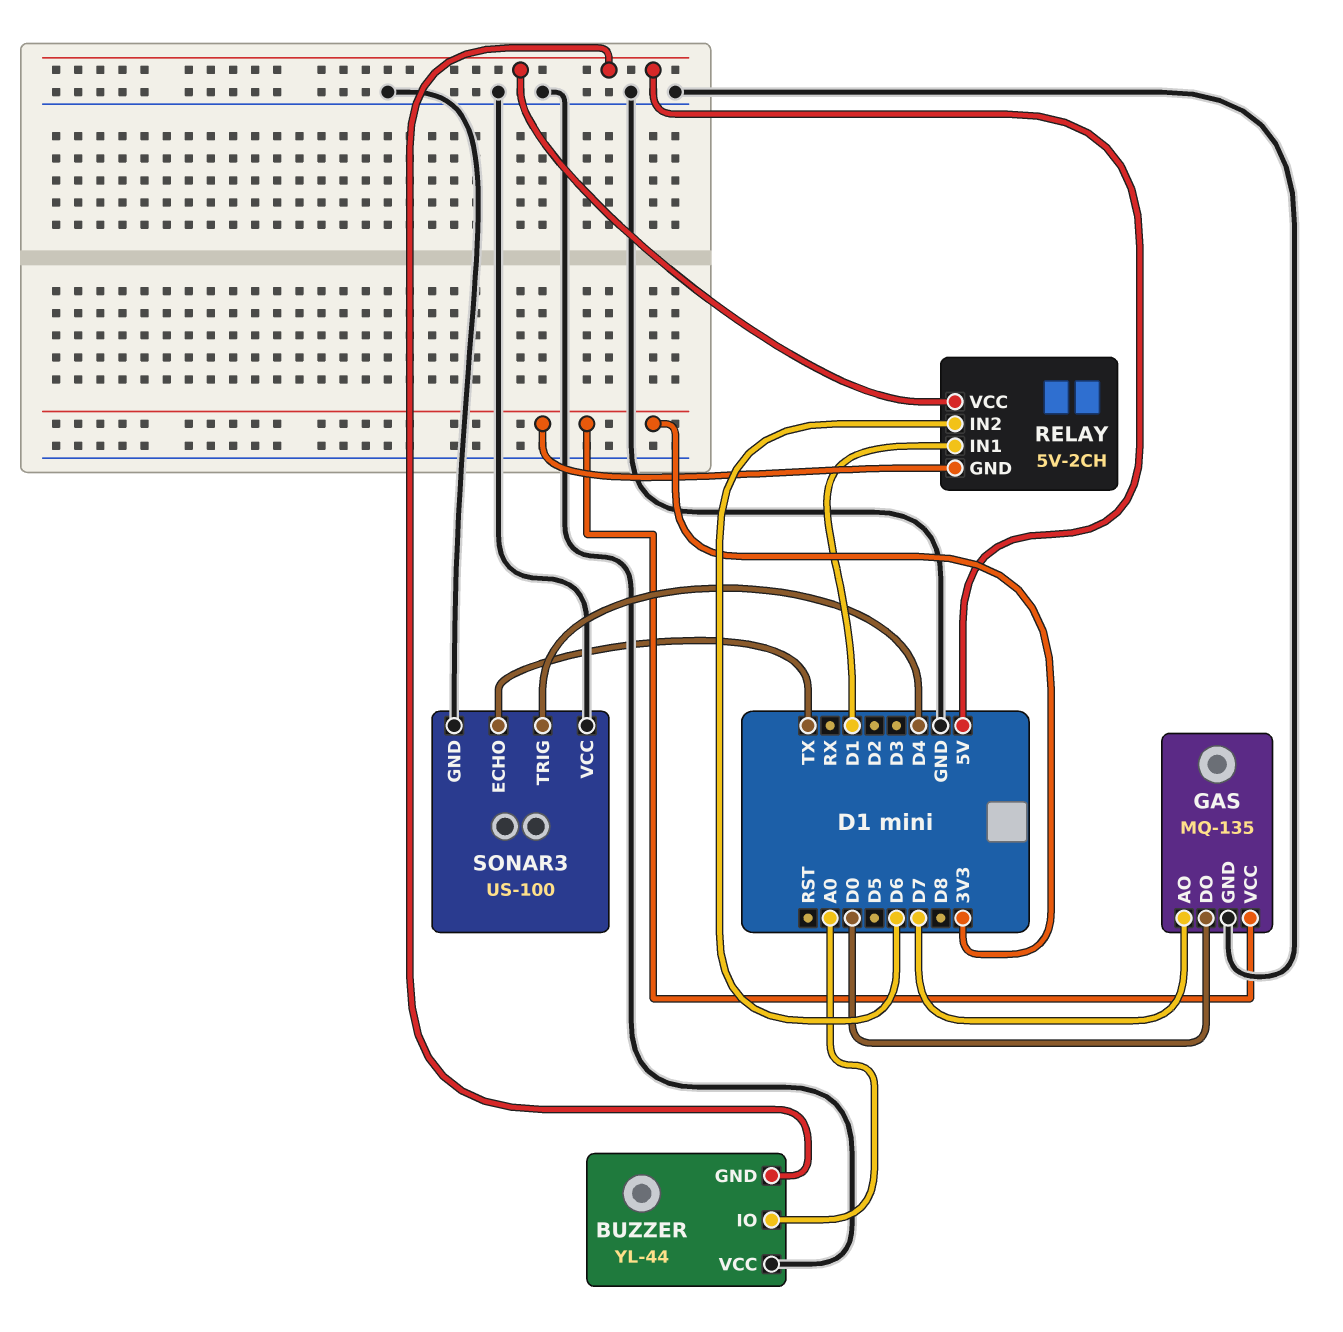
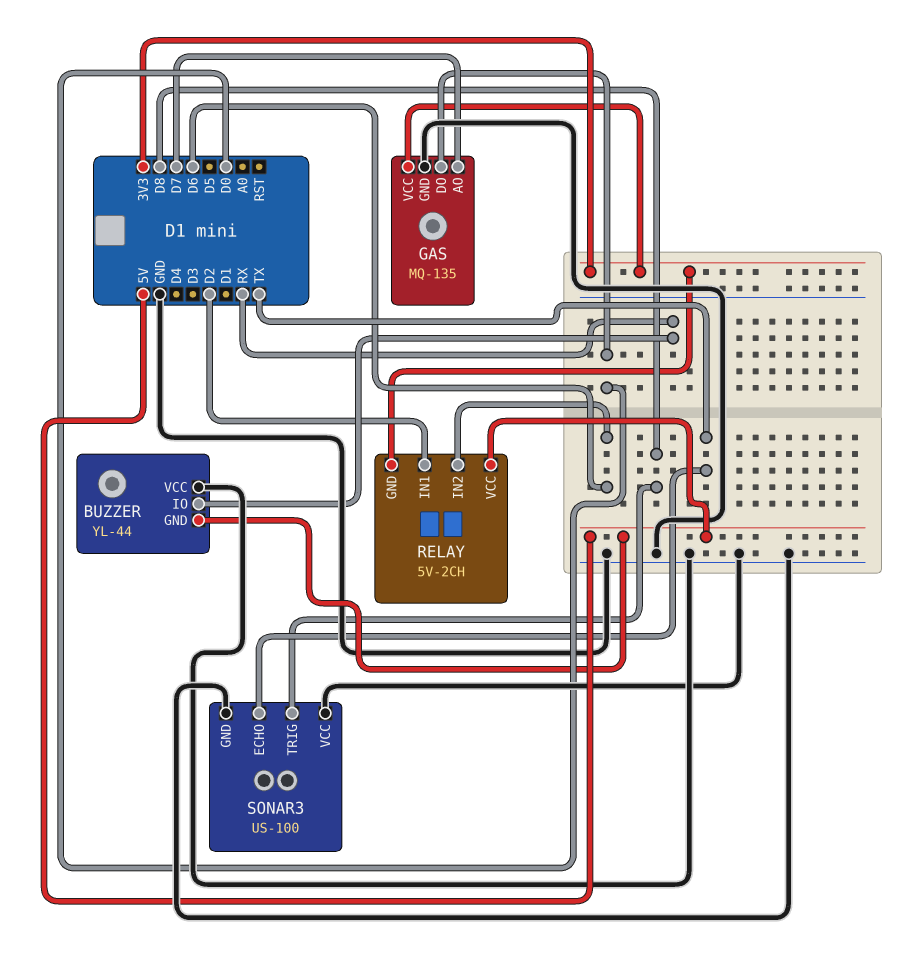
BUZZER pin IO: A0 -> RX
RELAY pin IN1: D1 -> D2
SONAR3 pin TRIG: D4 -> D8

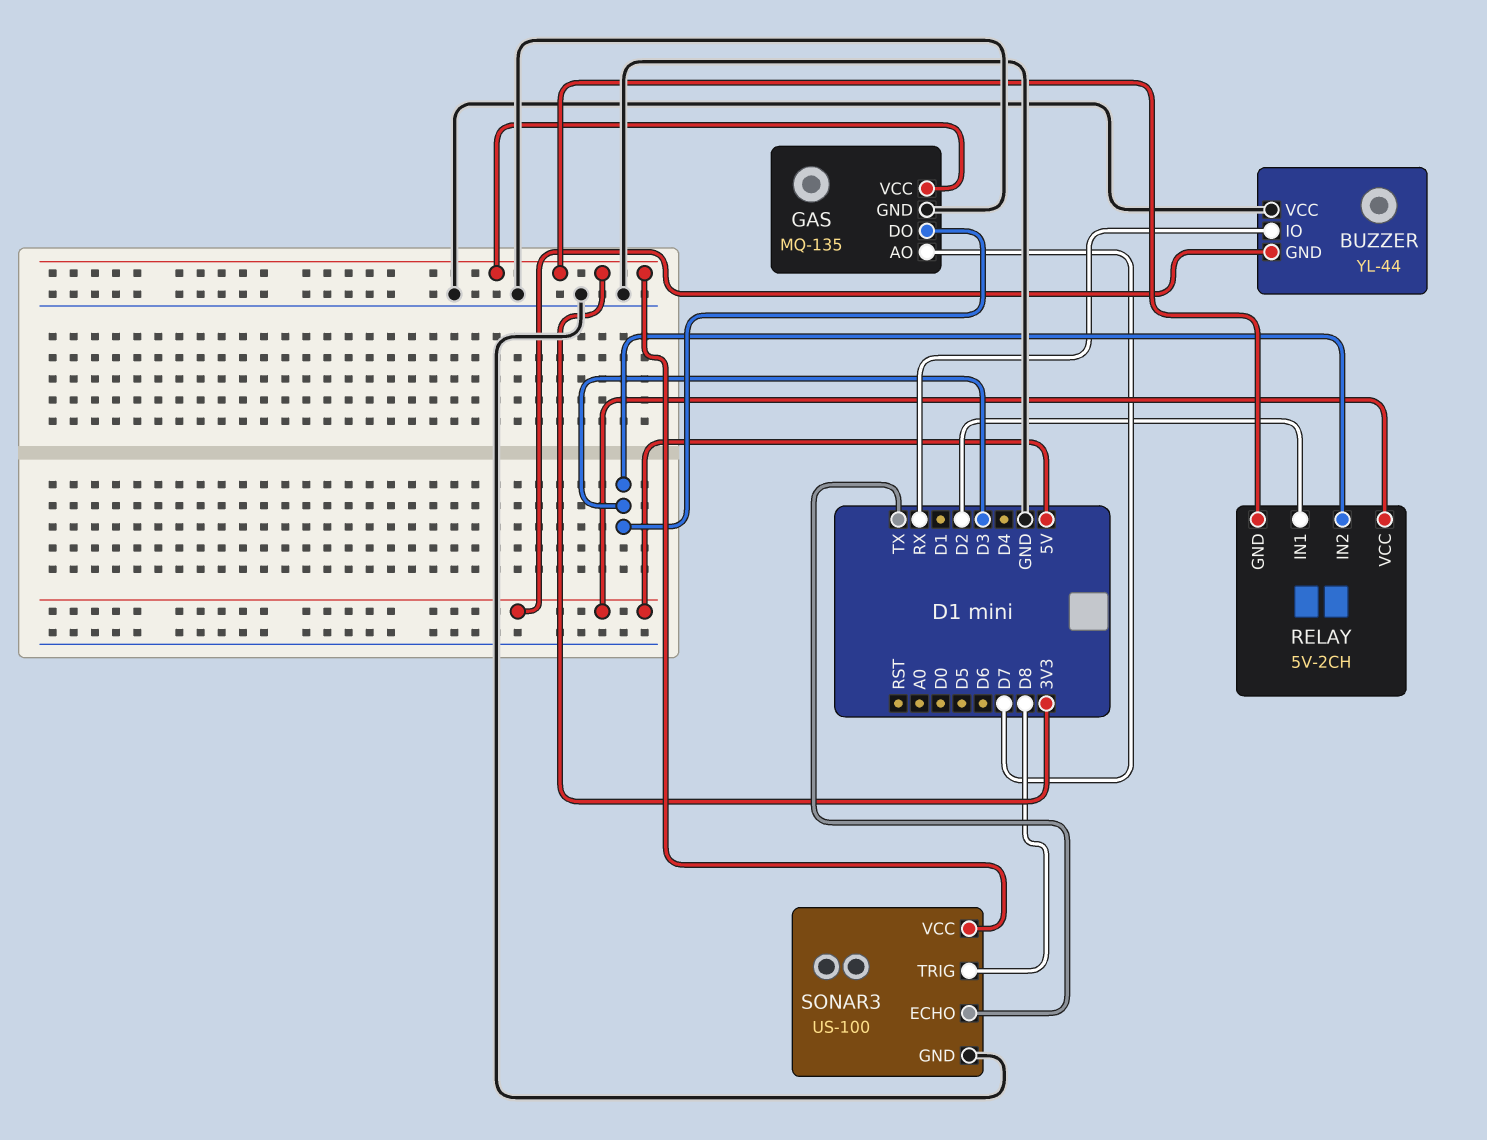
GAS pin DO: D0 -> D3
RELAY pin IN2: D6 -> D3
SONAR3 pin VCC: GND -> 3V3

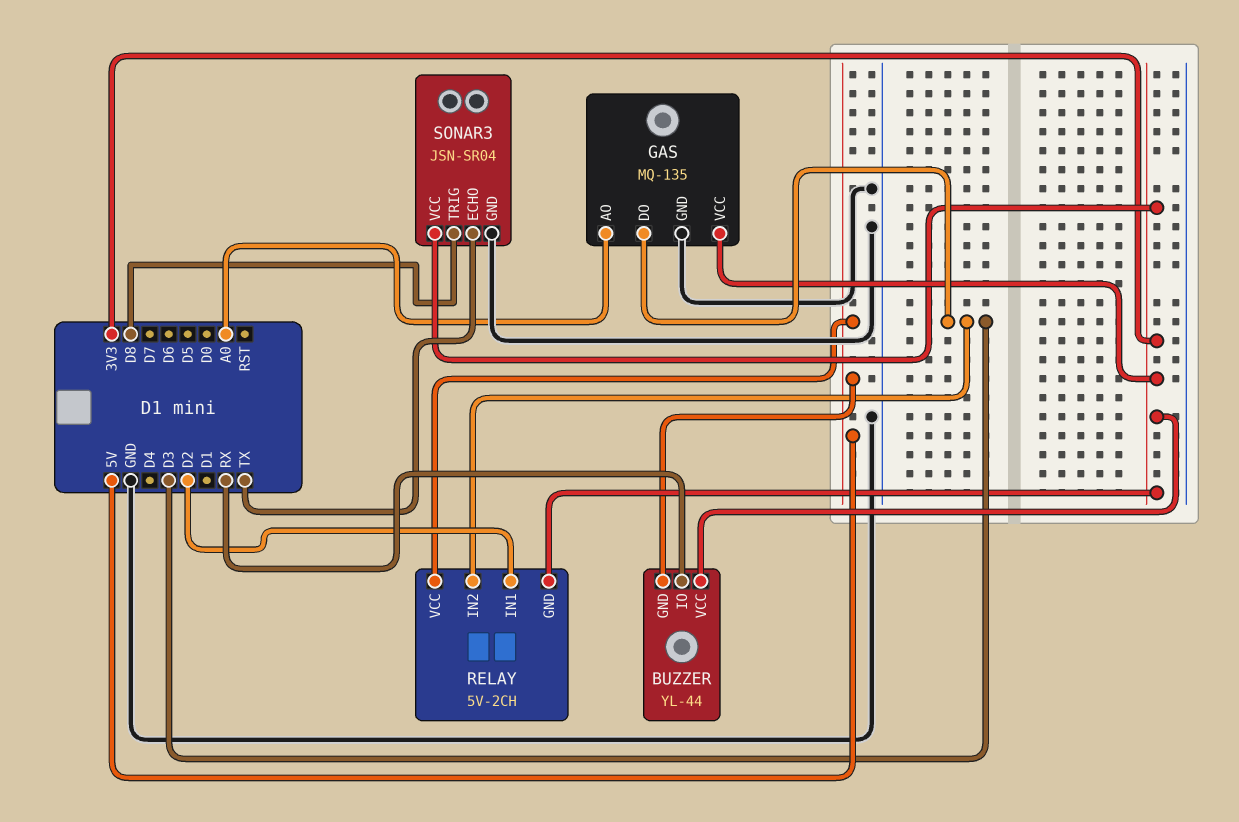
BUZZER pin VCC: GND -> 3V3
GAS pin AO: D7 -> A0
SONAR3: US-100 -> JSN-SR04

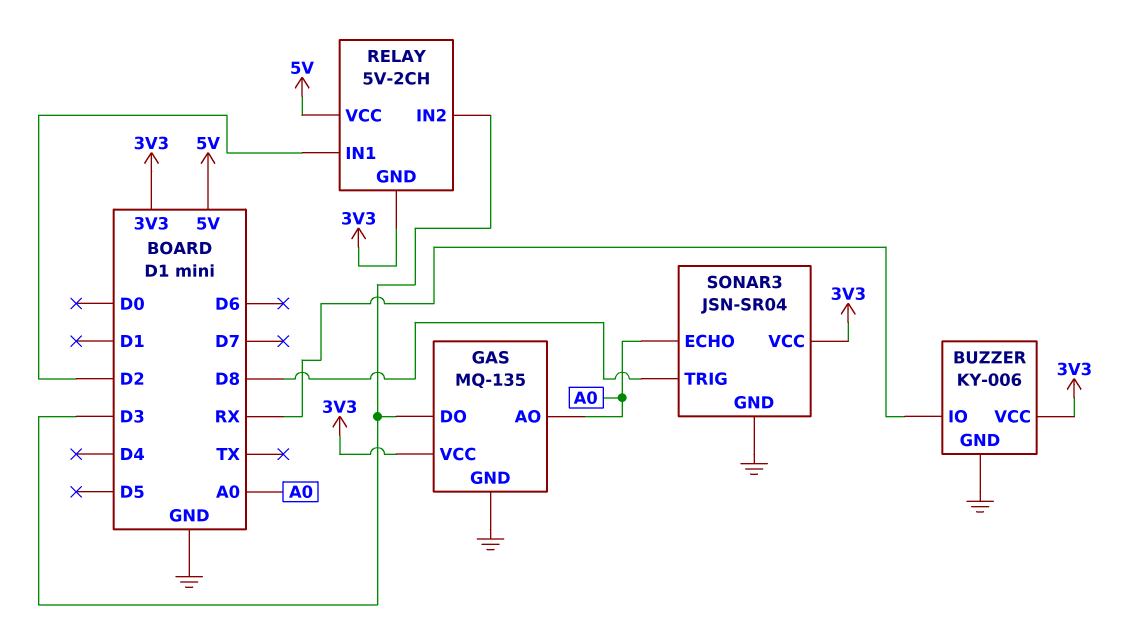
BUZZER: YL-44 -> KY-006
BUZZER pin GND: 5V -> GND
SONAR3 pin ECHO: TX -> A0

